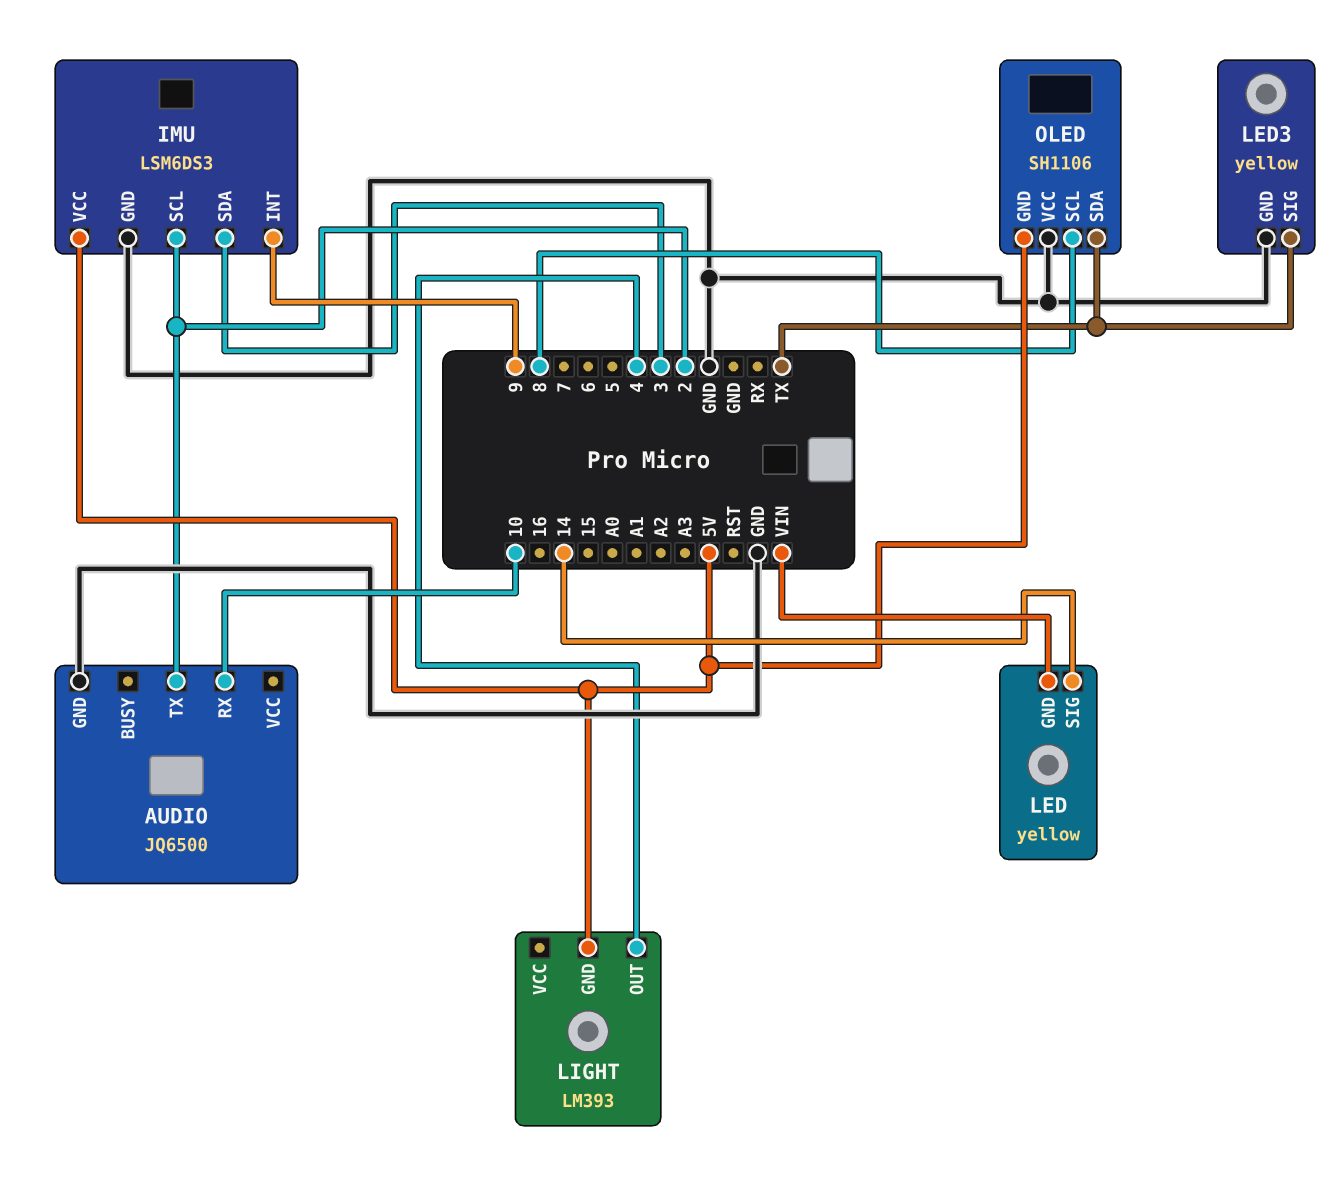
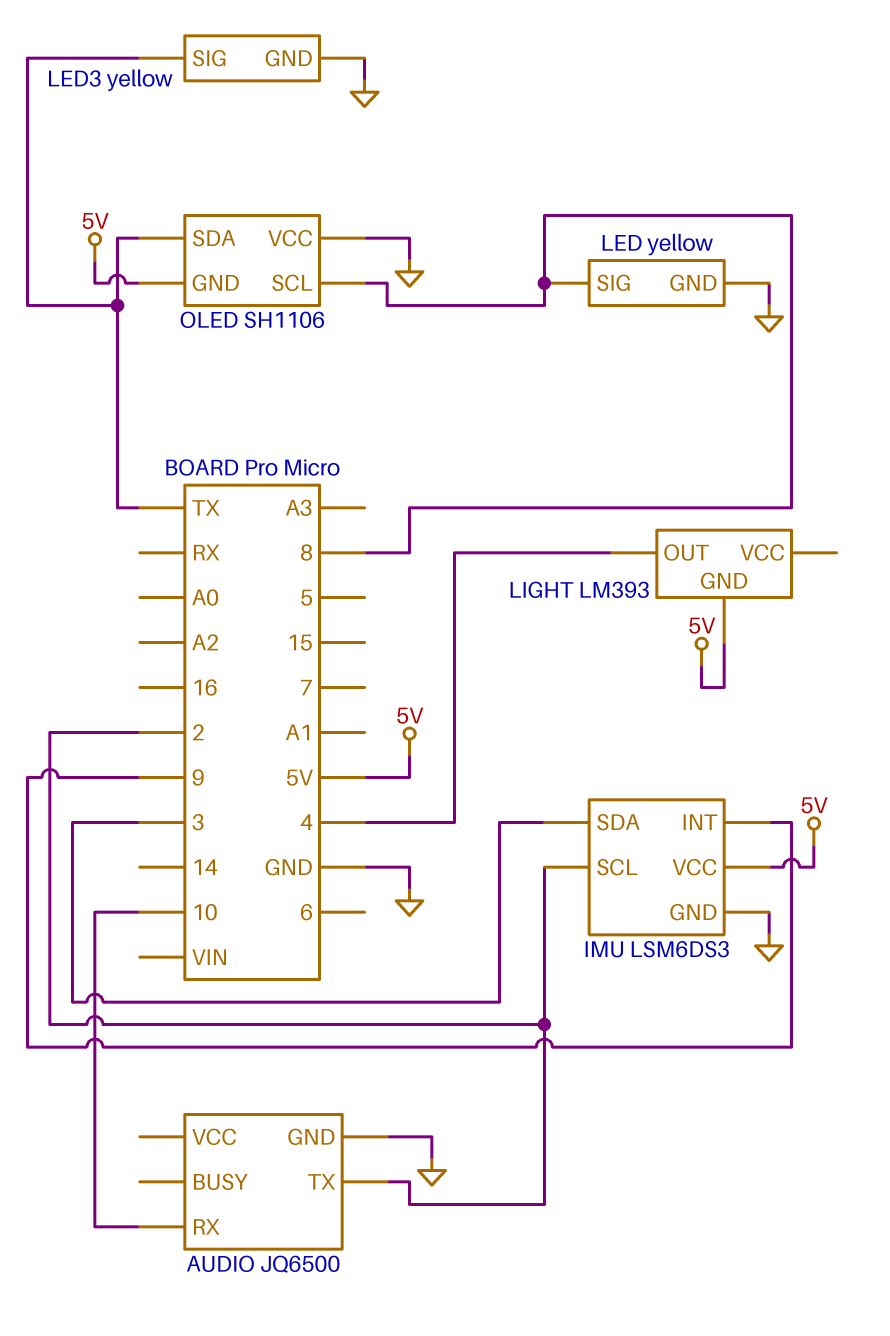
LED pin GND: VIN -> GND
LED pin SIG: 14 -> 8

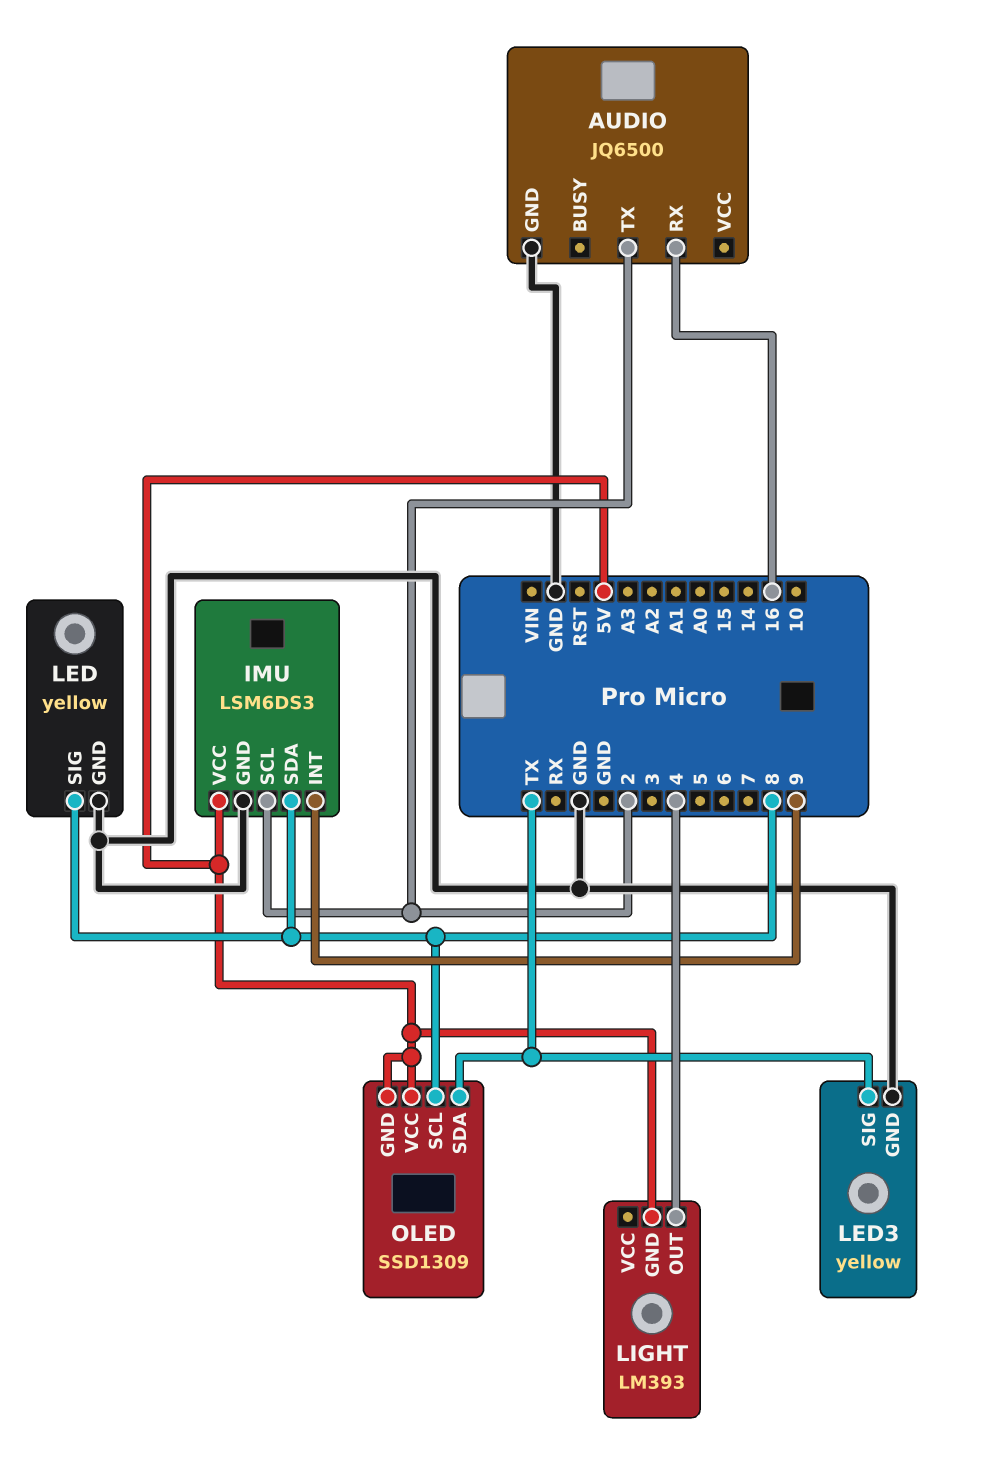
AUDIO pin RX: 10 -> 16
IMU pin SDA: 3 -> 8
OLED: SH1106 -> SSD1309
OLED pin VCC: GND -> 5V

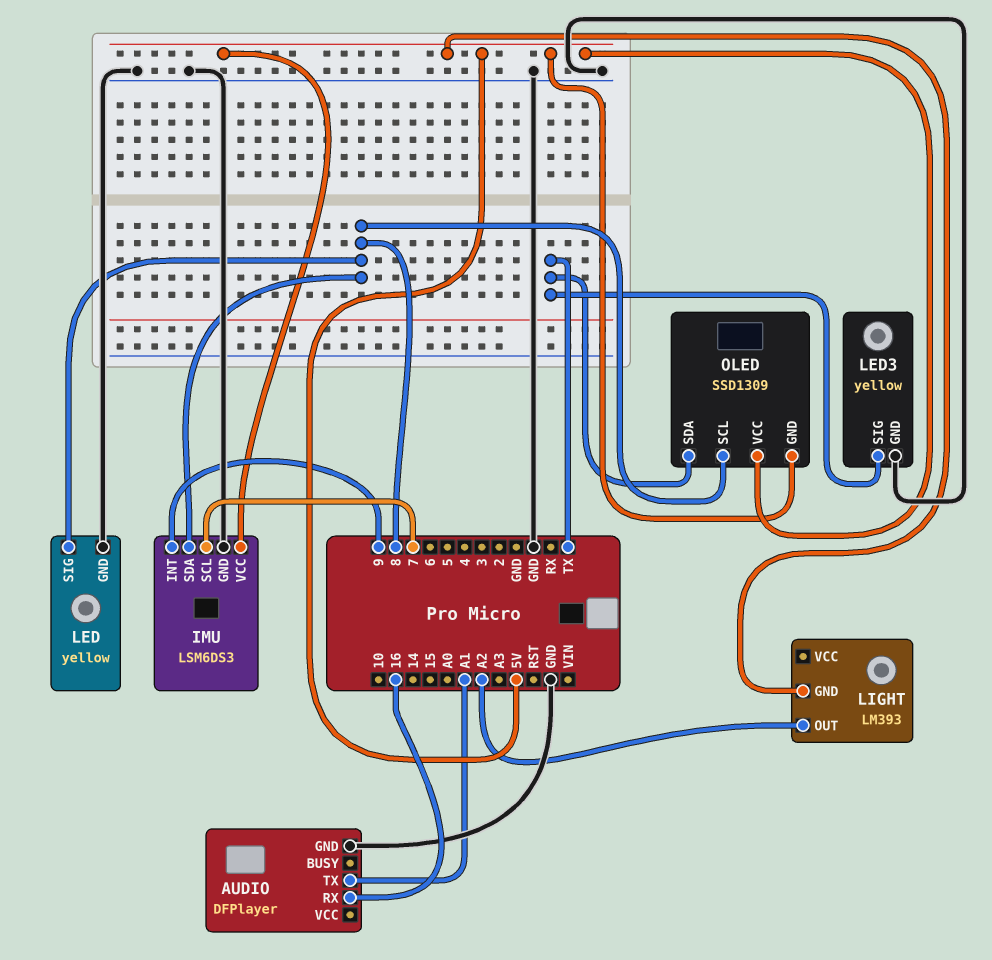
AUDIO: JQ6500 -> DFPlayer
AUDIO pin TX: 2 -> A1
IMU pin SCL: 2 -> 7
LIGHT pin OUT: 4 -> A2

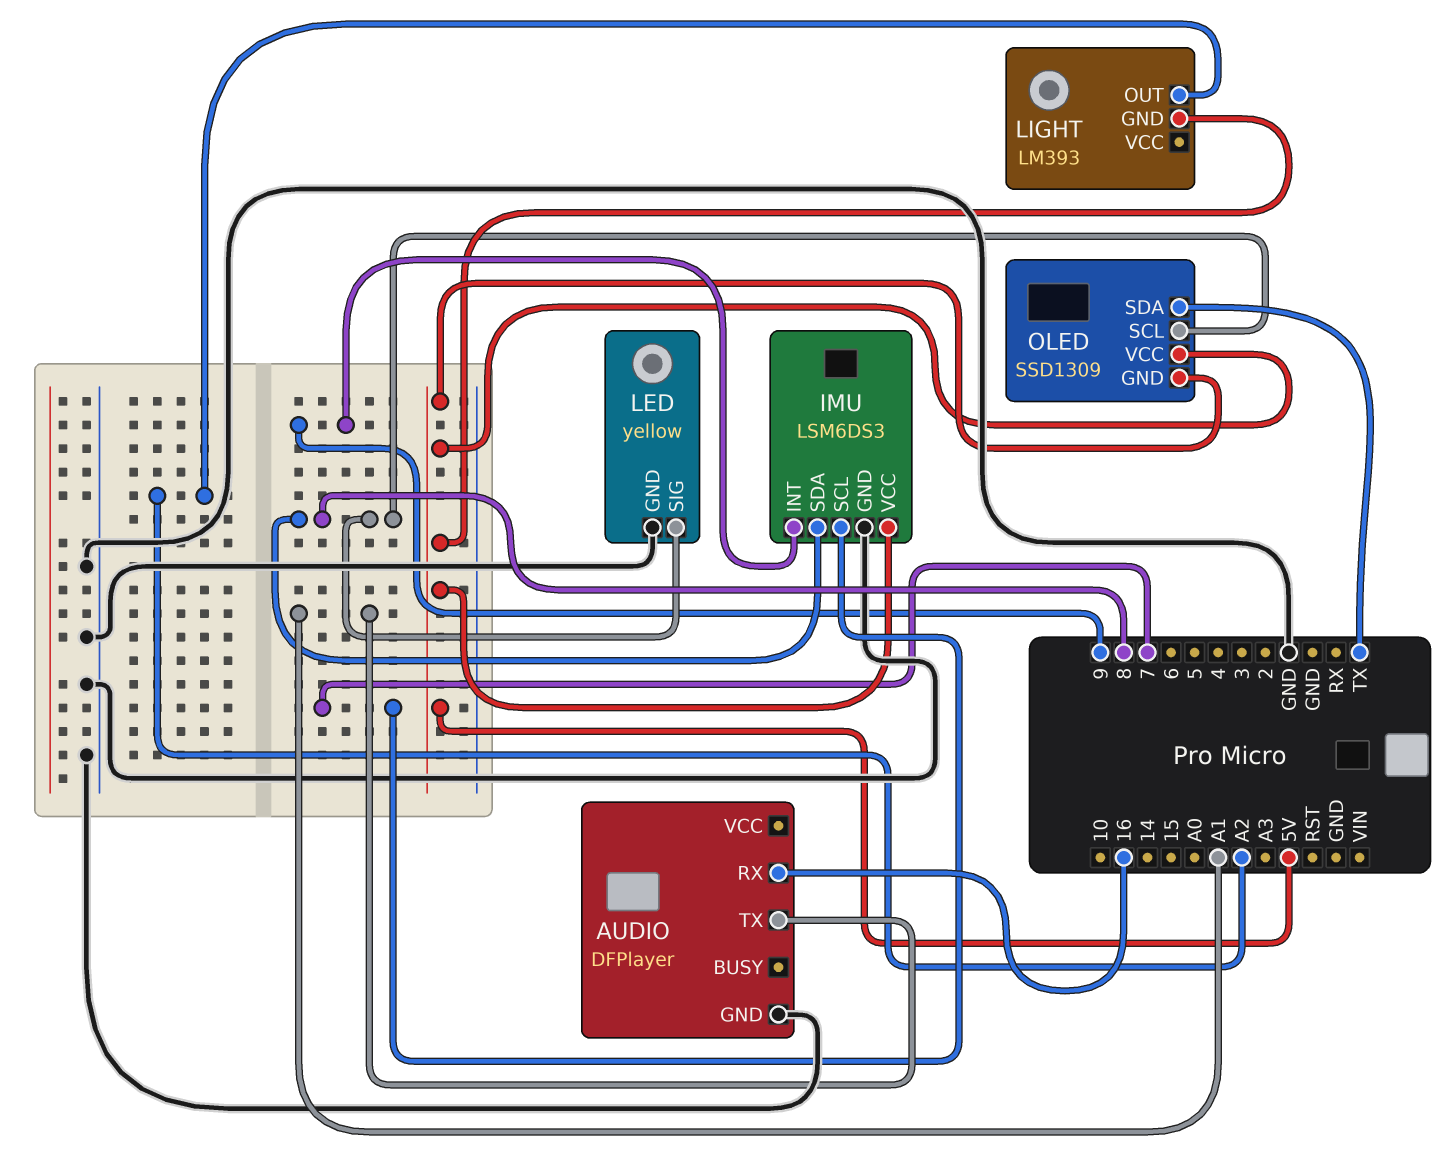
LED3: yellow -> none
LED3 pin GND: GND -> none
LED3 pin SIG: TX -> none

